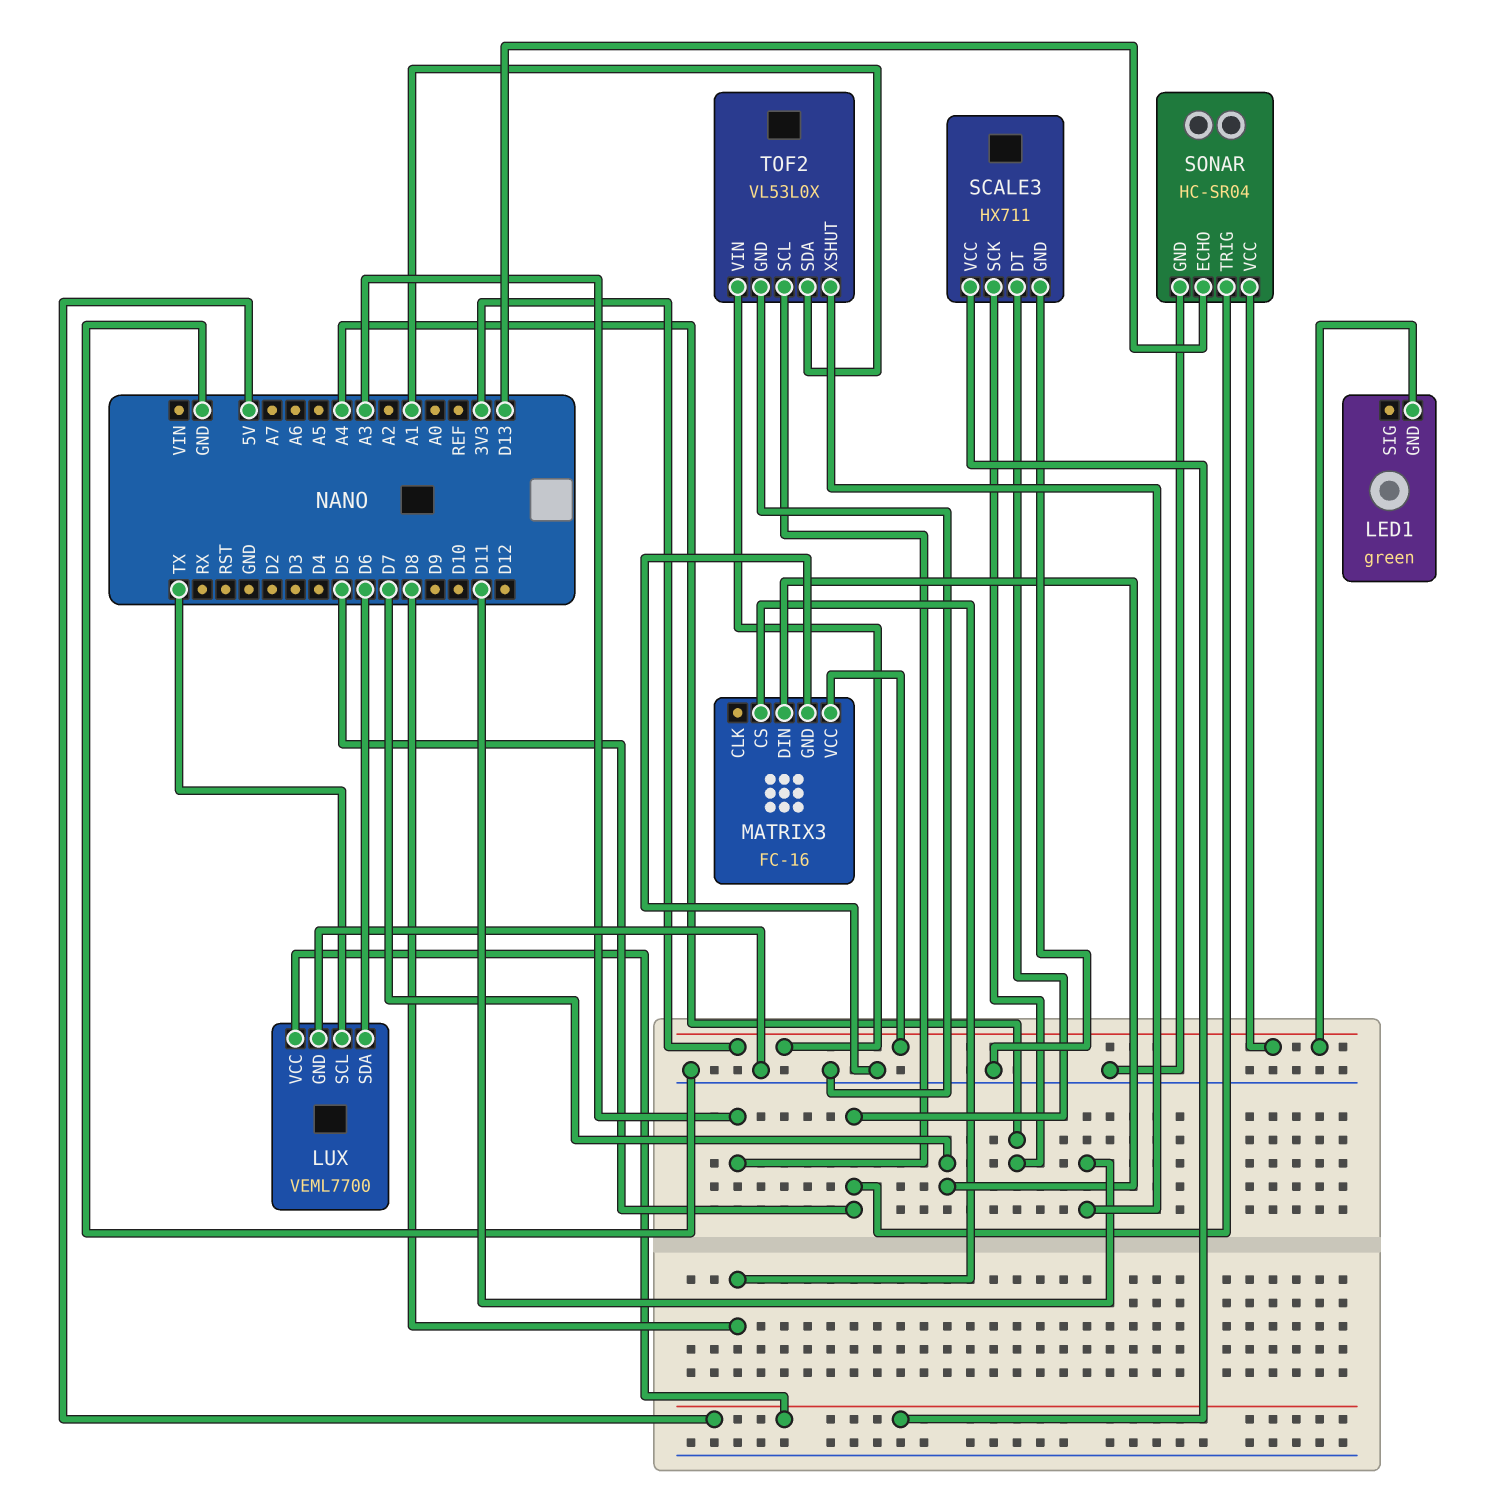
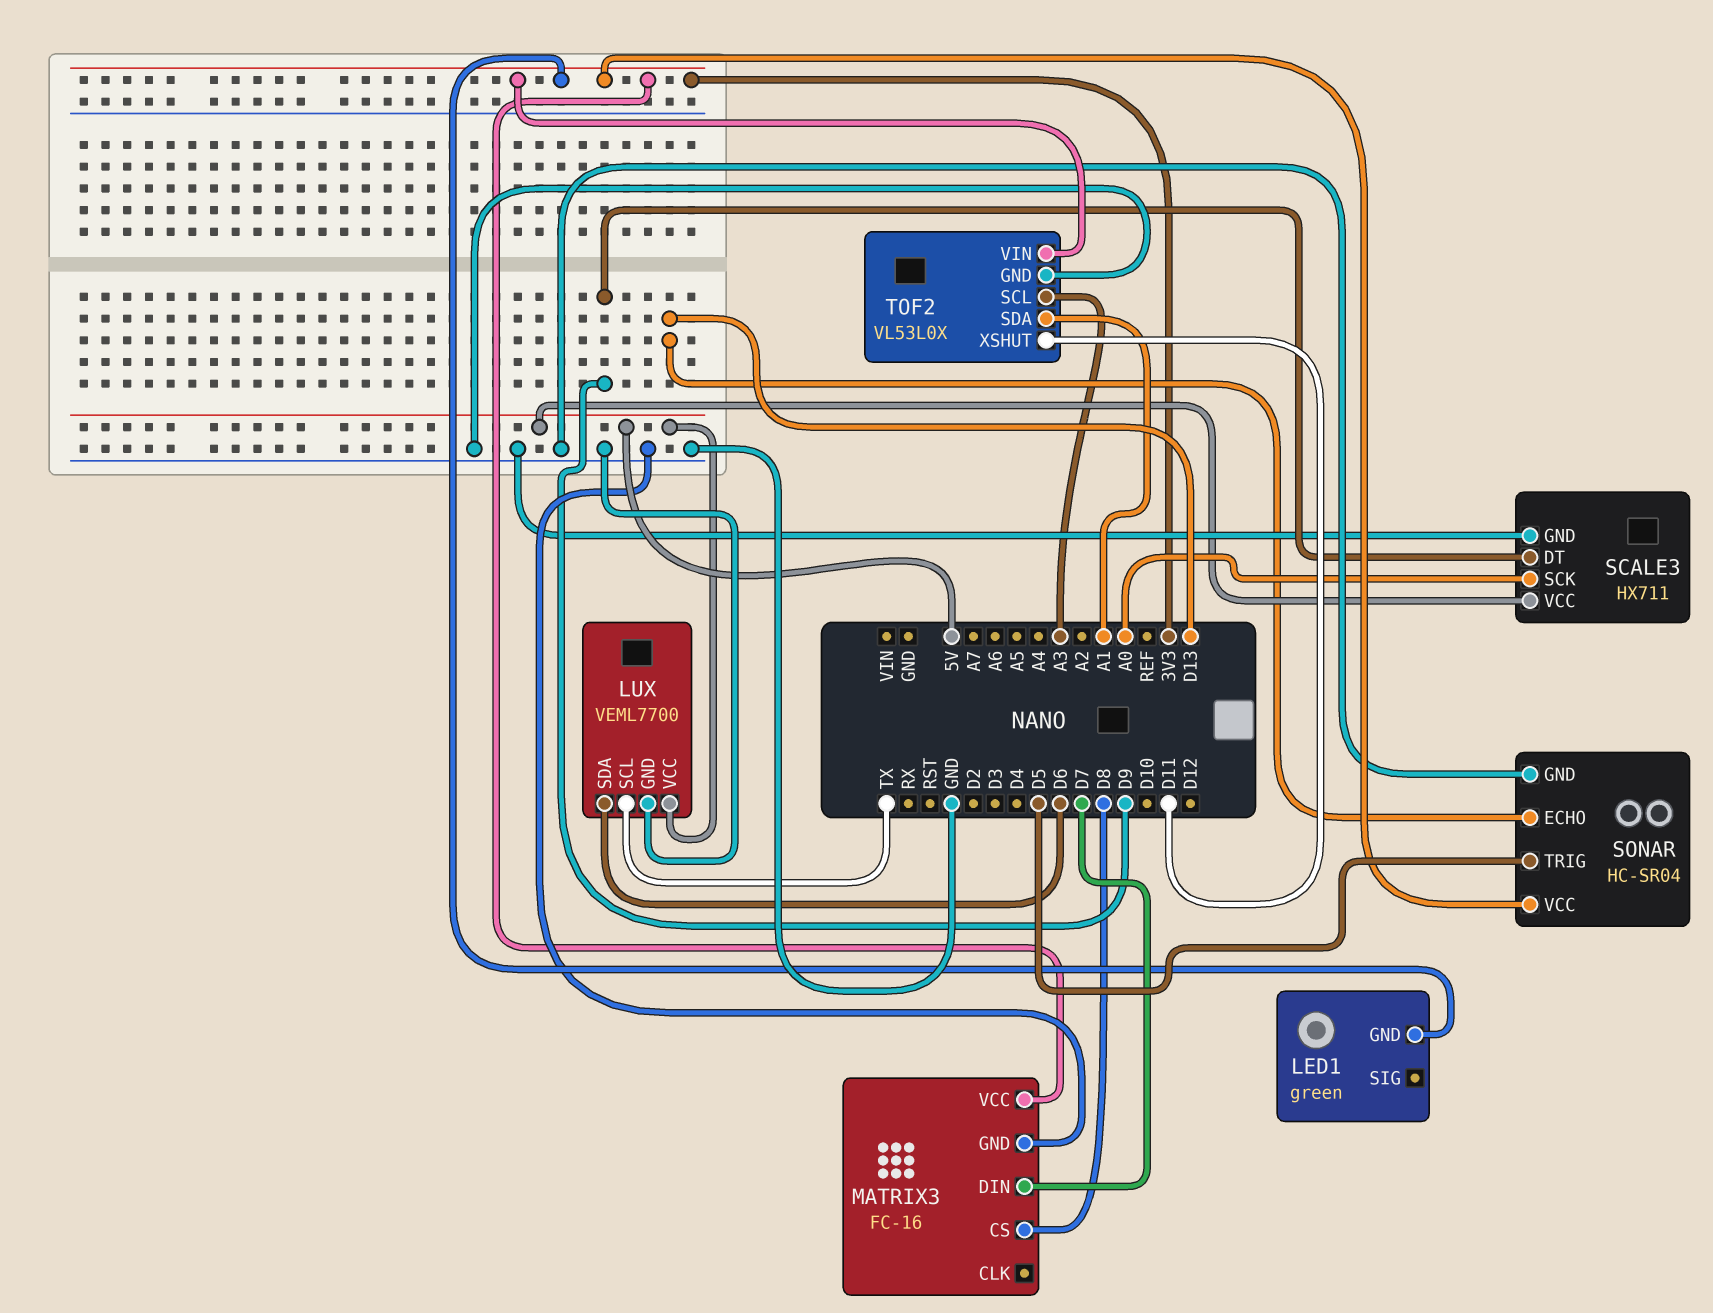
SCALE3 pin DT: D5 -> D9
SCALE3 pin SCK: A4 -> A0

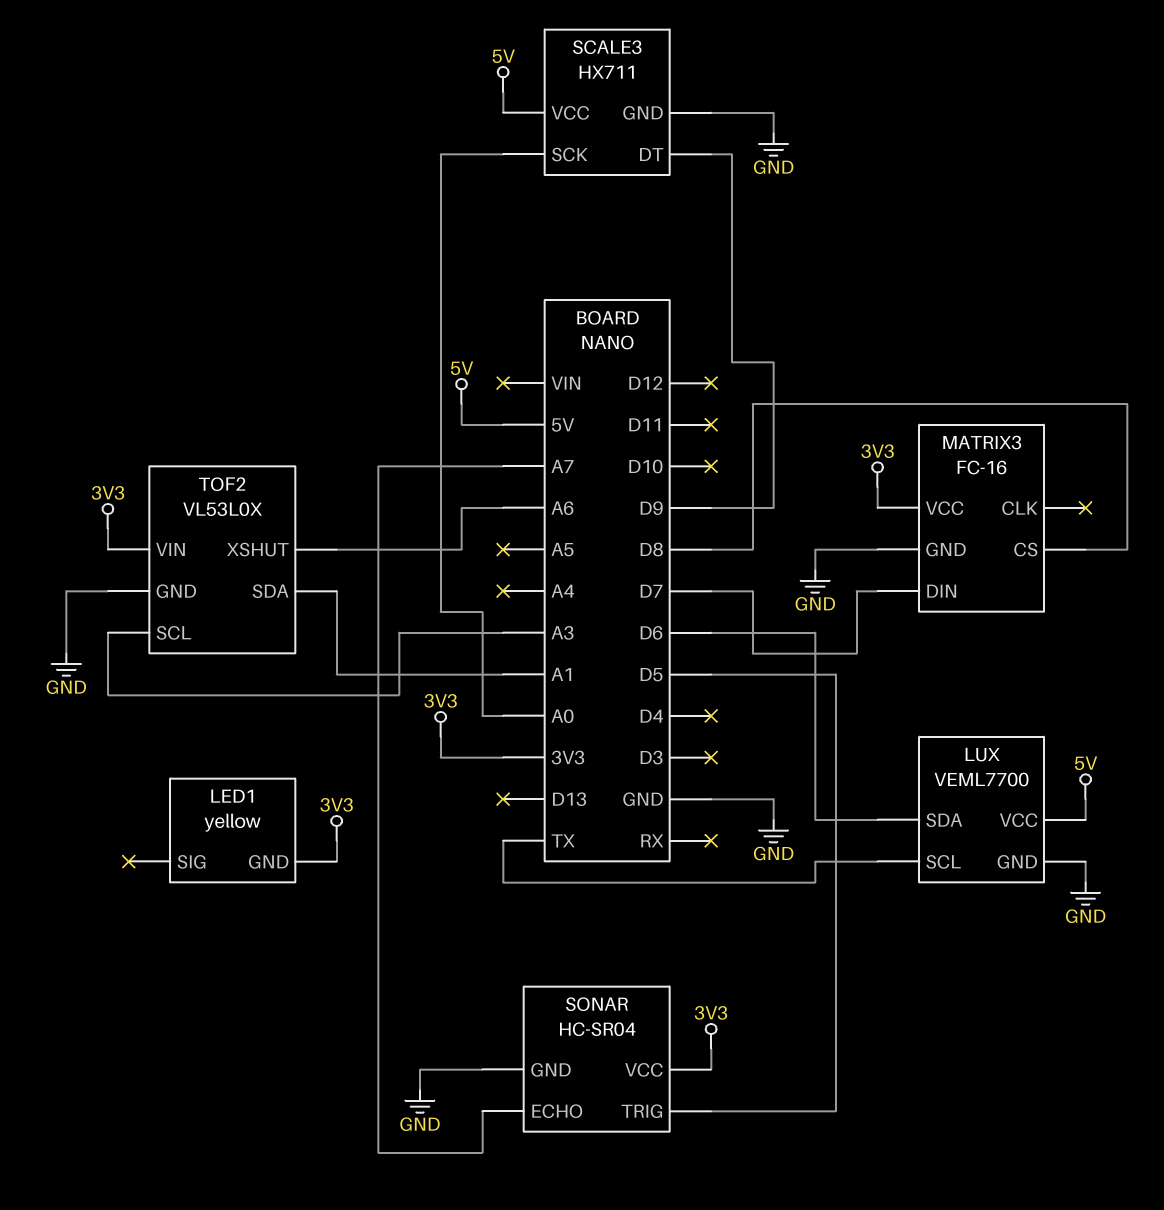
LED1: green -> yellow
SONAR pin ECHO: D13 -> A7
TOF2 pin XSHUT: D11 -> A6

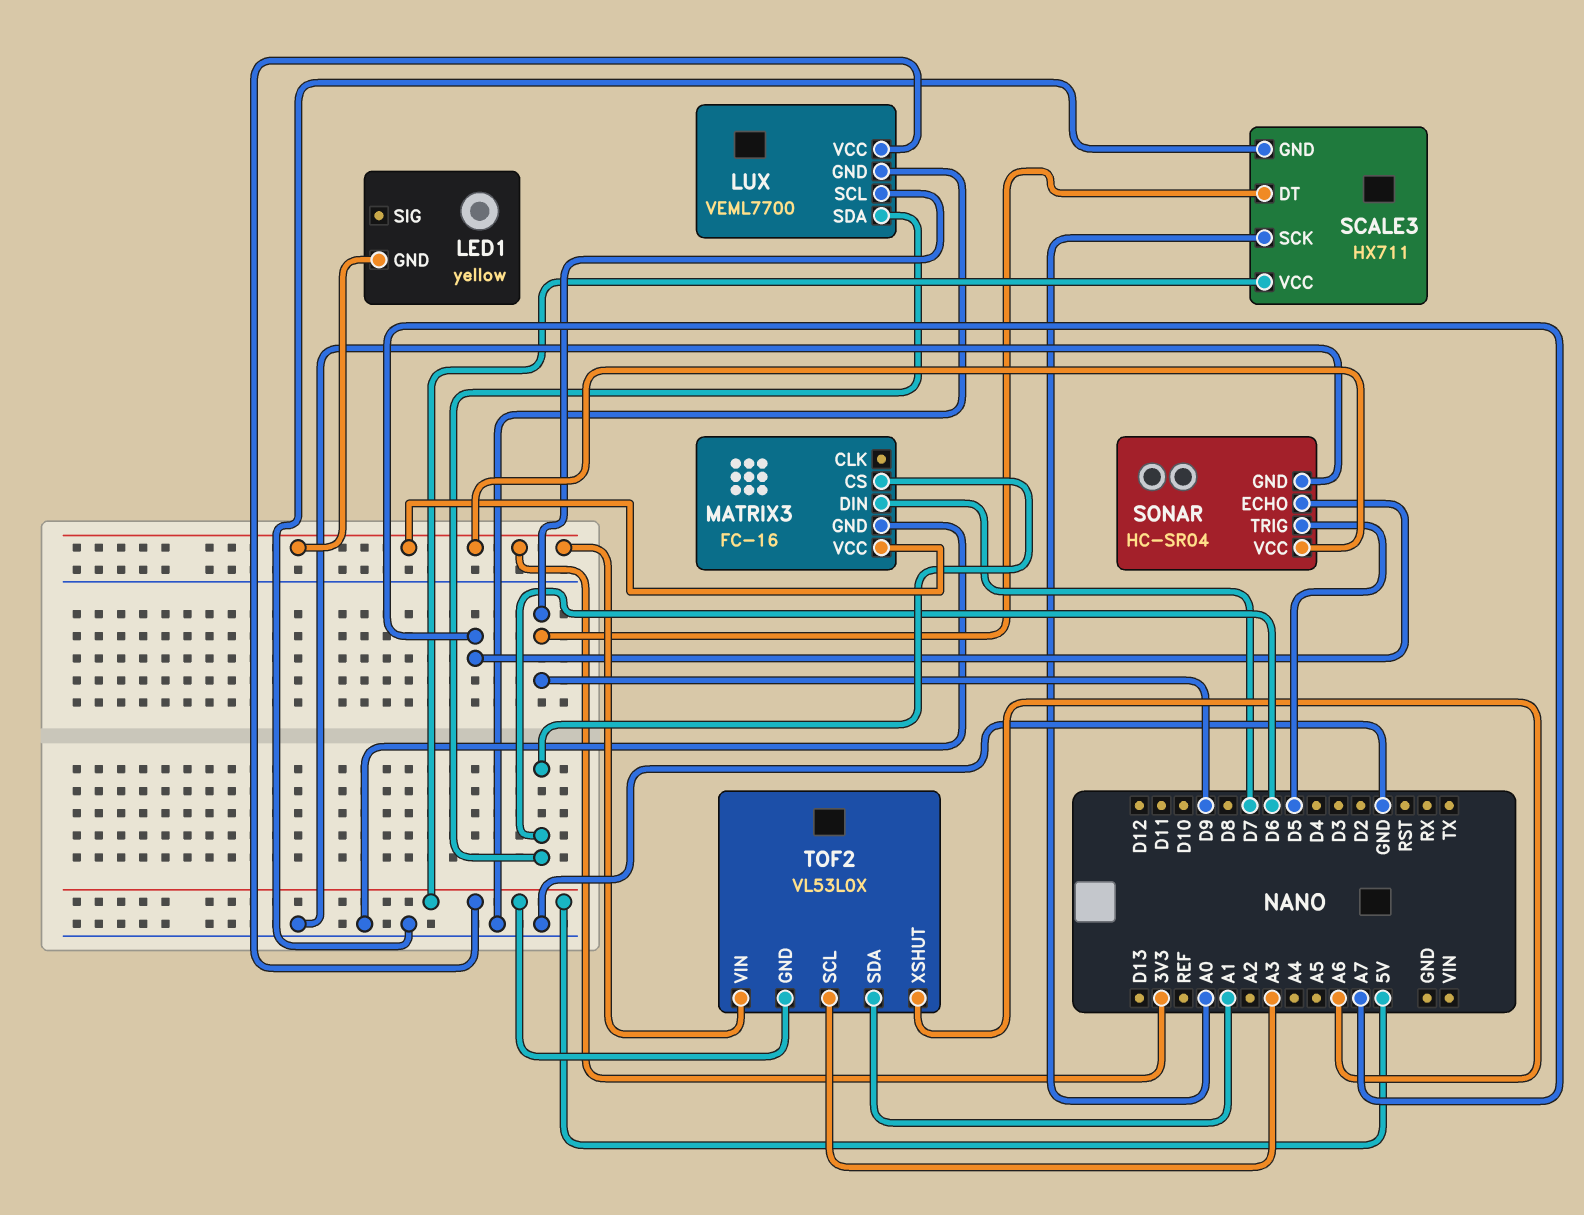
LUX pin SCL: TX -> D9
MATRIX3 pin CS: D8 -> D6
TOF2 pin GND: GND -> 5V

